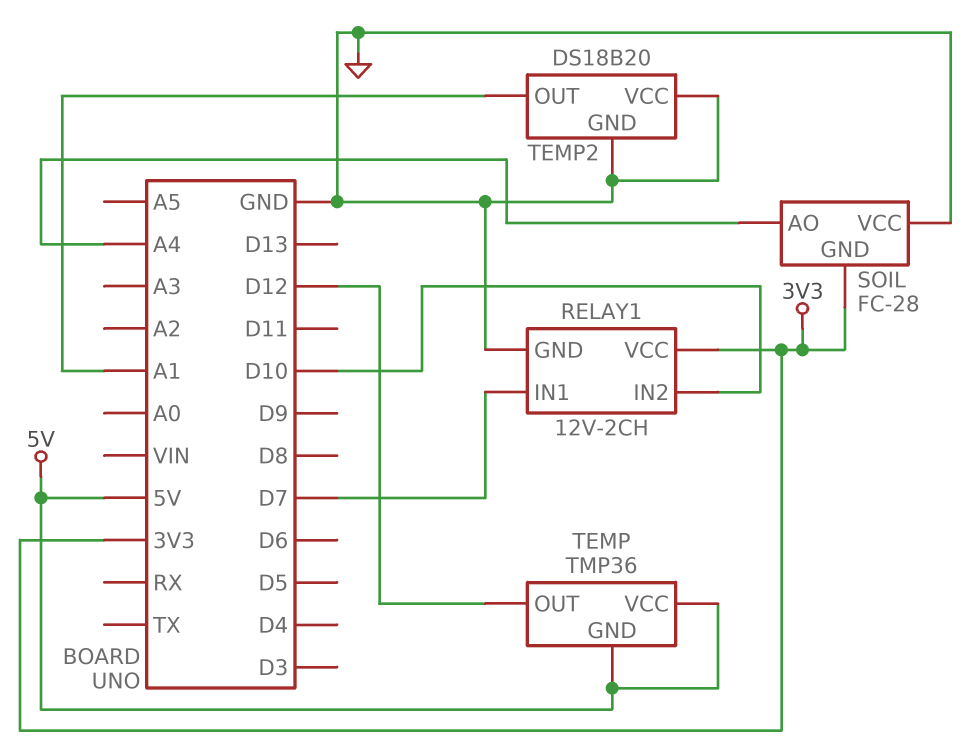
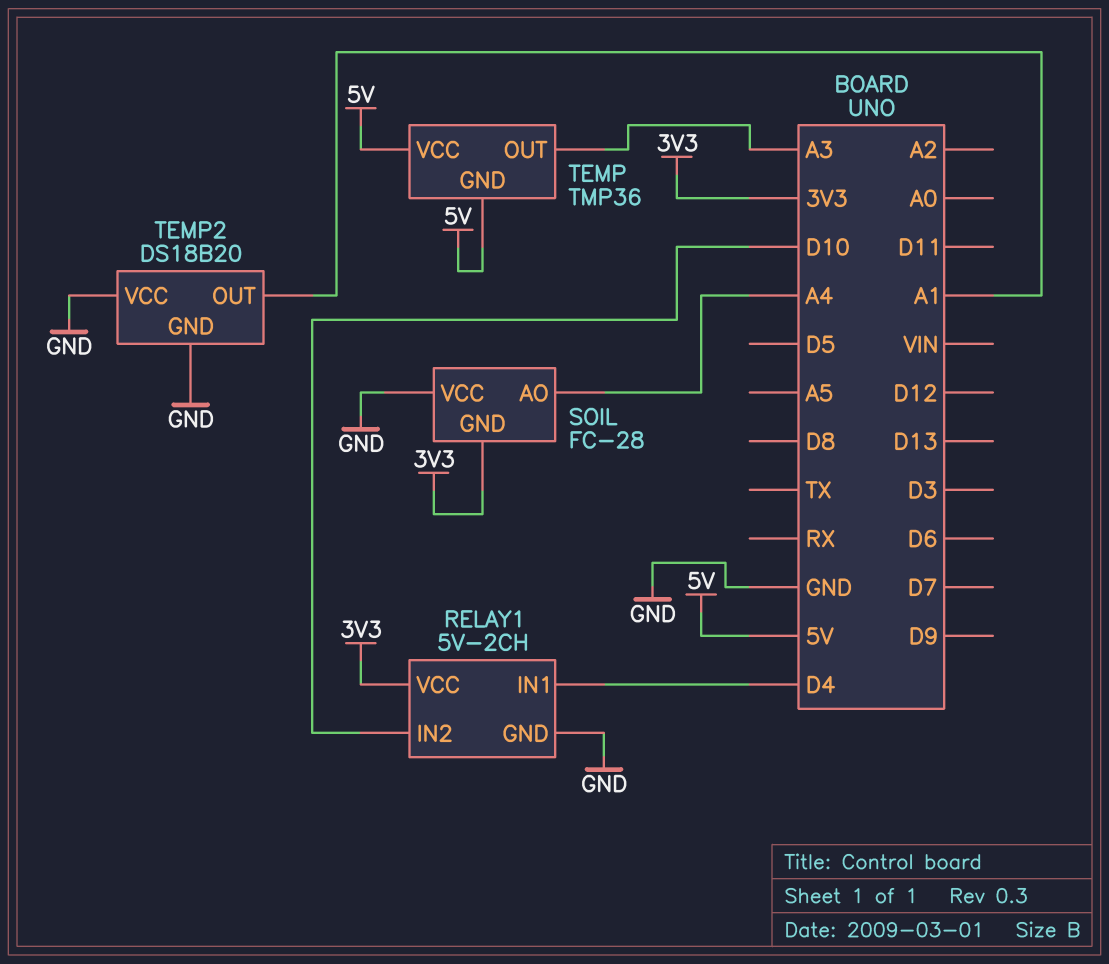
RELAY1: 12V-2CH -> 5V-2CH
RELAY1 pin IN1: D7 -> D4
TEMP pin OUT: D12 -> A3

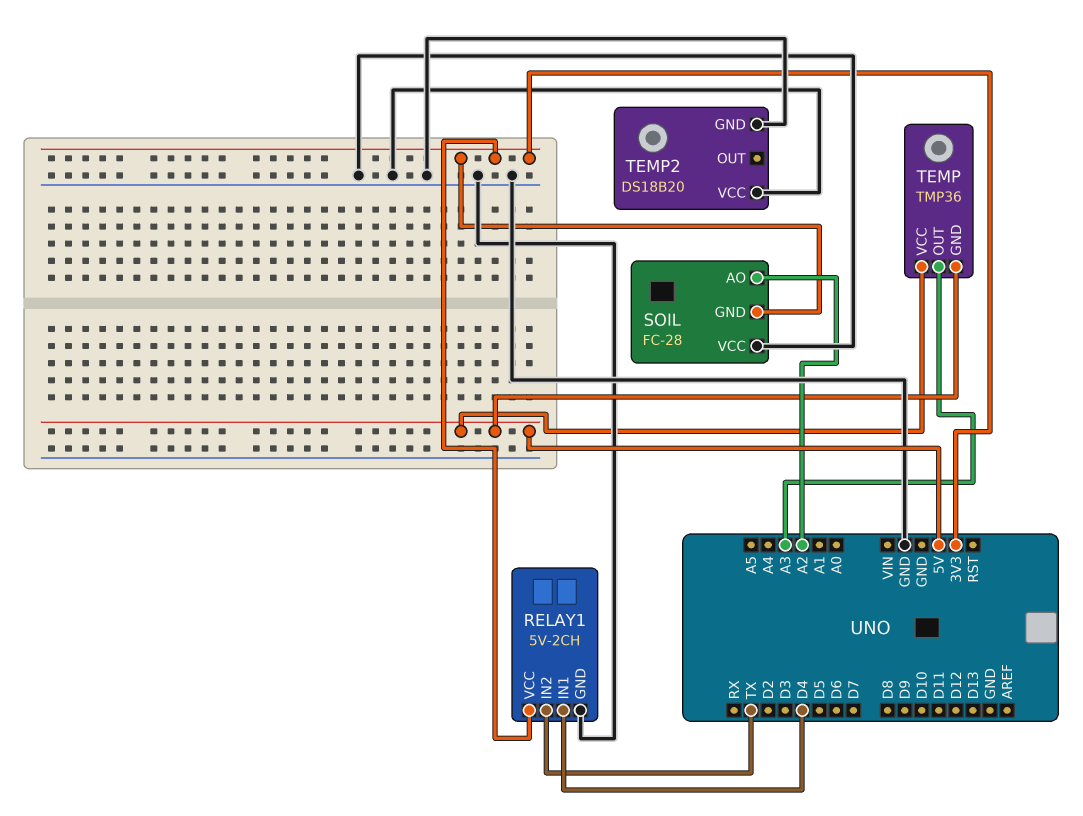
RELAY1 pin IN2: D10 -> TX
SOIL pin AO: A4 -> A2
TEMP2 pin OUT: A1 -> none

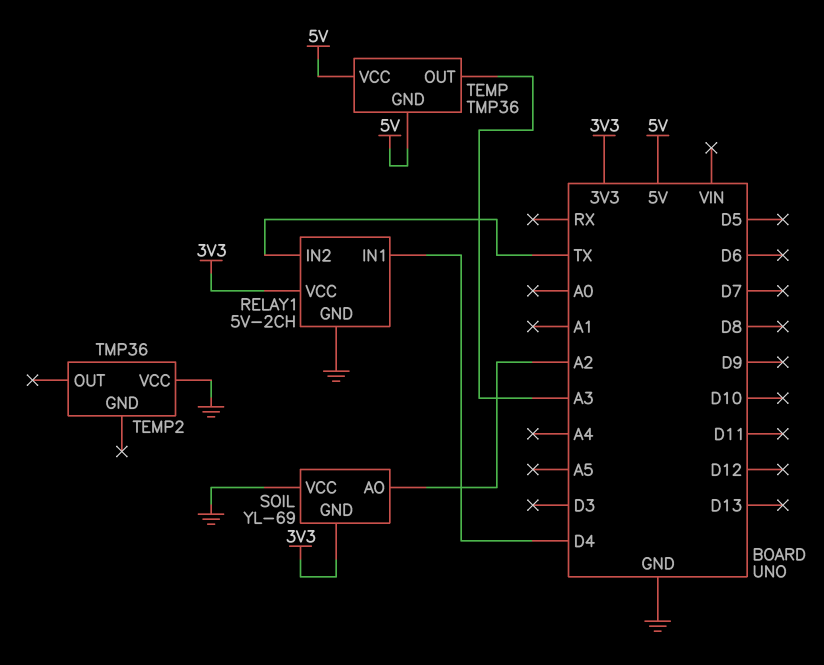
SOIL: FC-28 -> YL-69
TEMP2: DS18B20 -> TMP36
TEMP2 pin GND: GND -> none

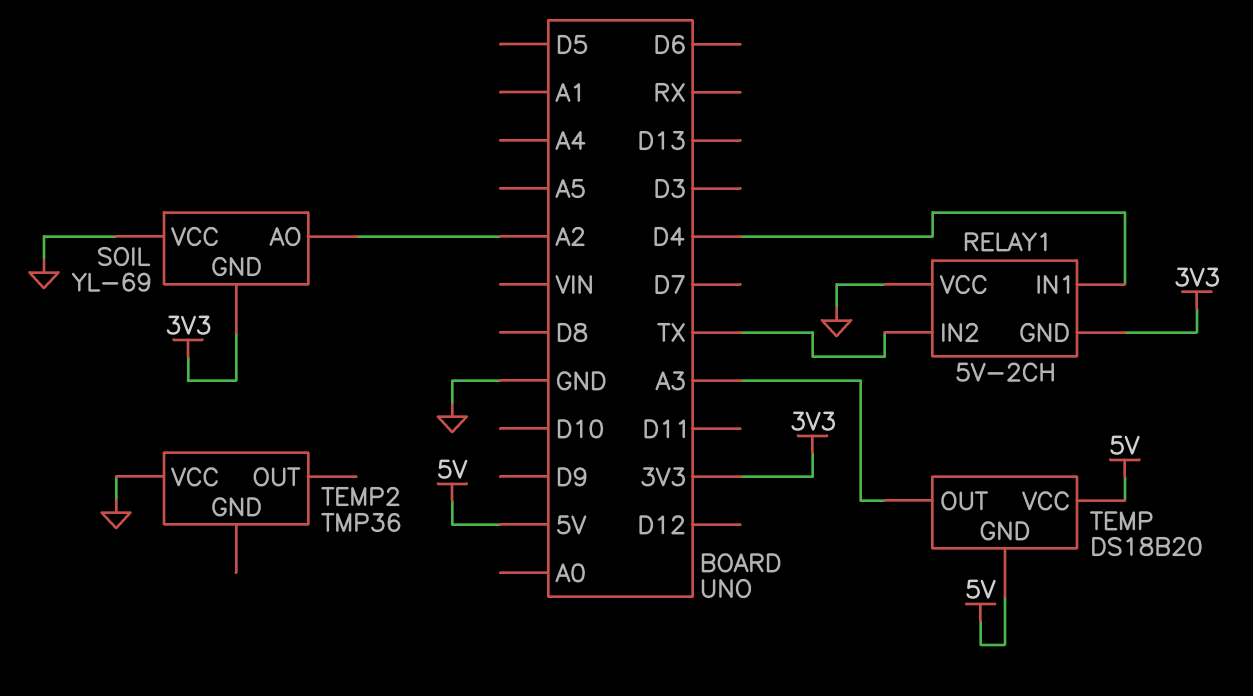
RELAY1 pin GND: GND -> 3V3
RELAY1 pin VCC: 3V3 -> GND
TEMP: TMP36 -> DS18B20

